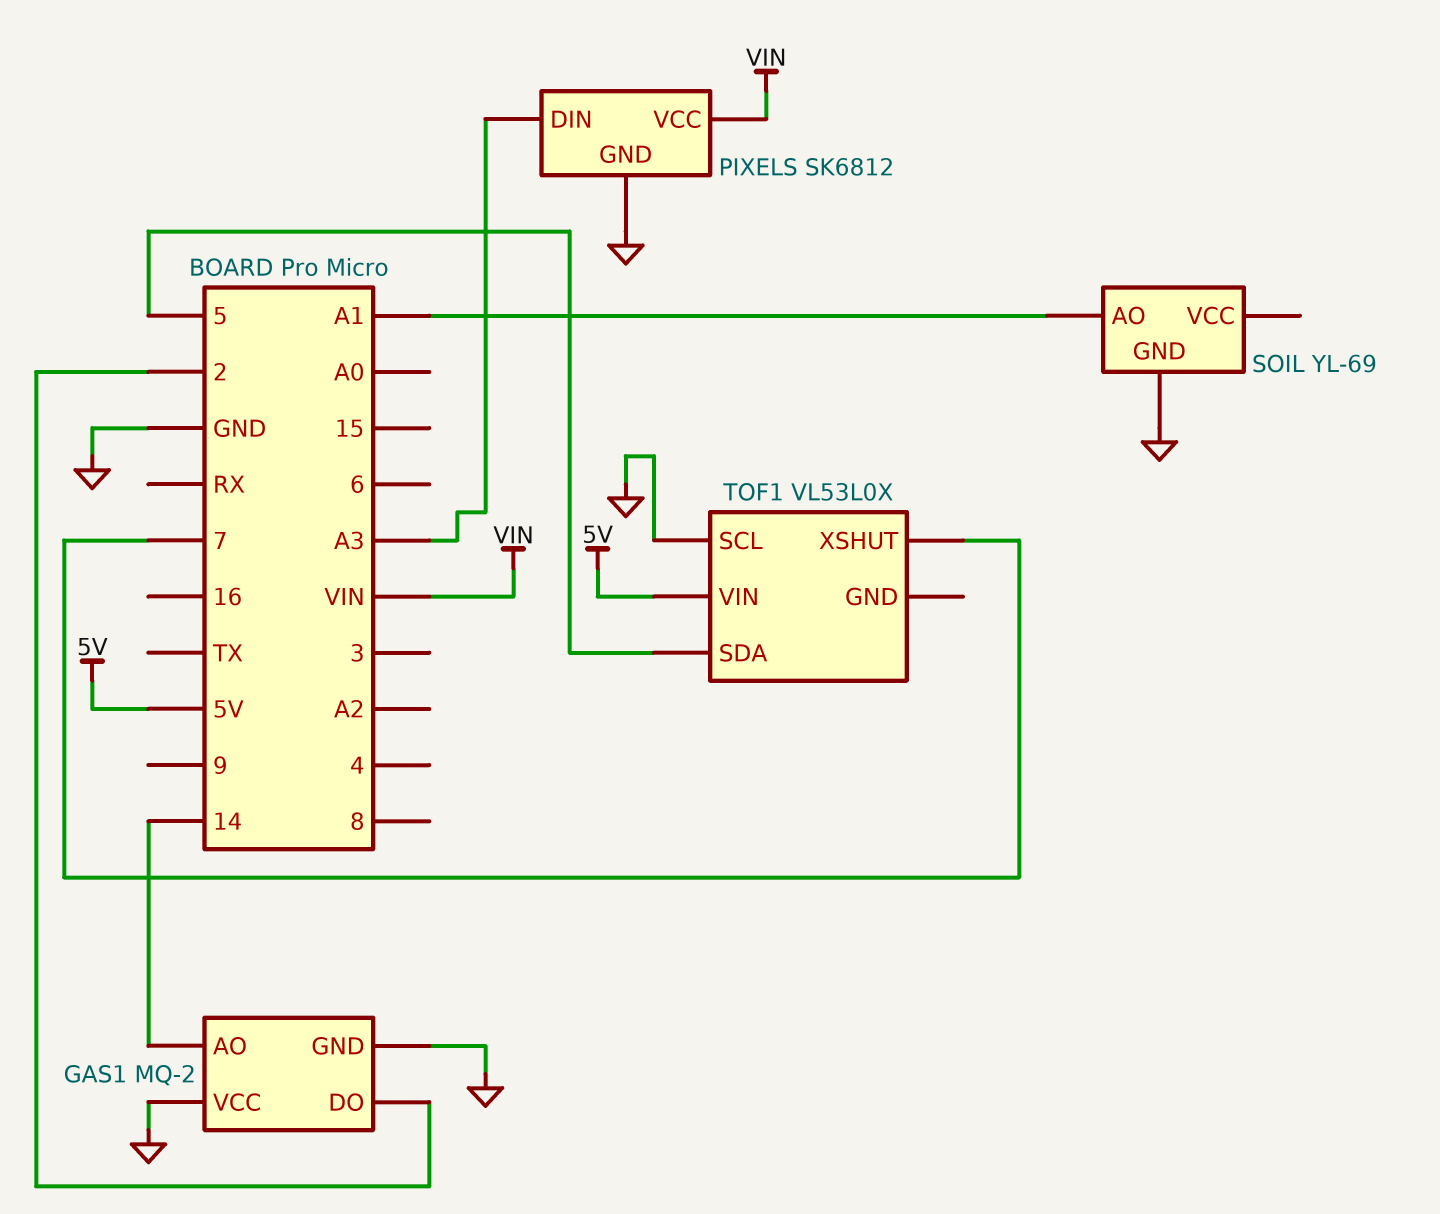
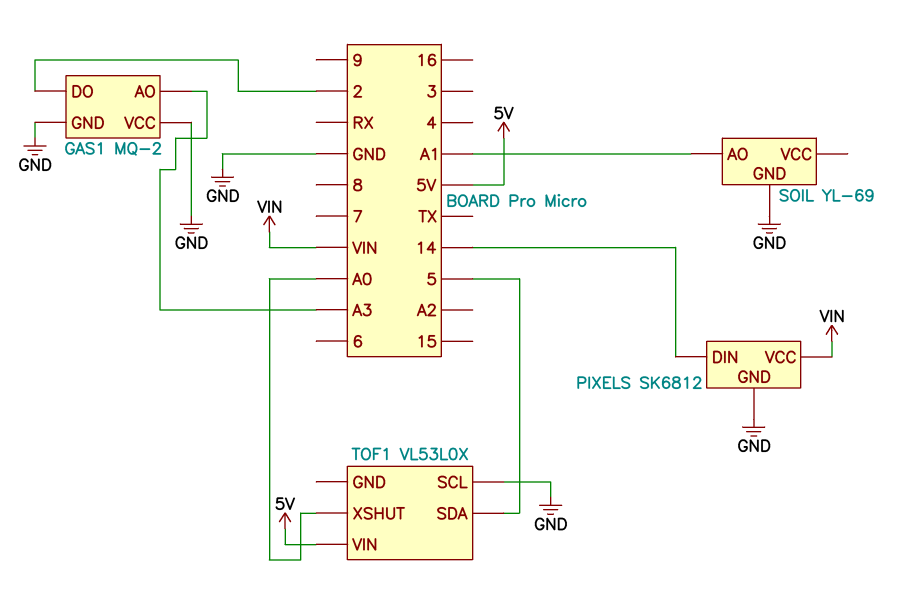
GAS1 pin AO: 14 -> A3
PIXELS pin DIN: A3 -> 14
TOF1 pin XSHUT: 7 -> A0

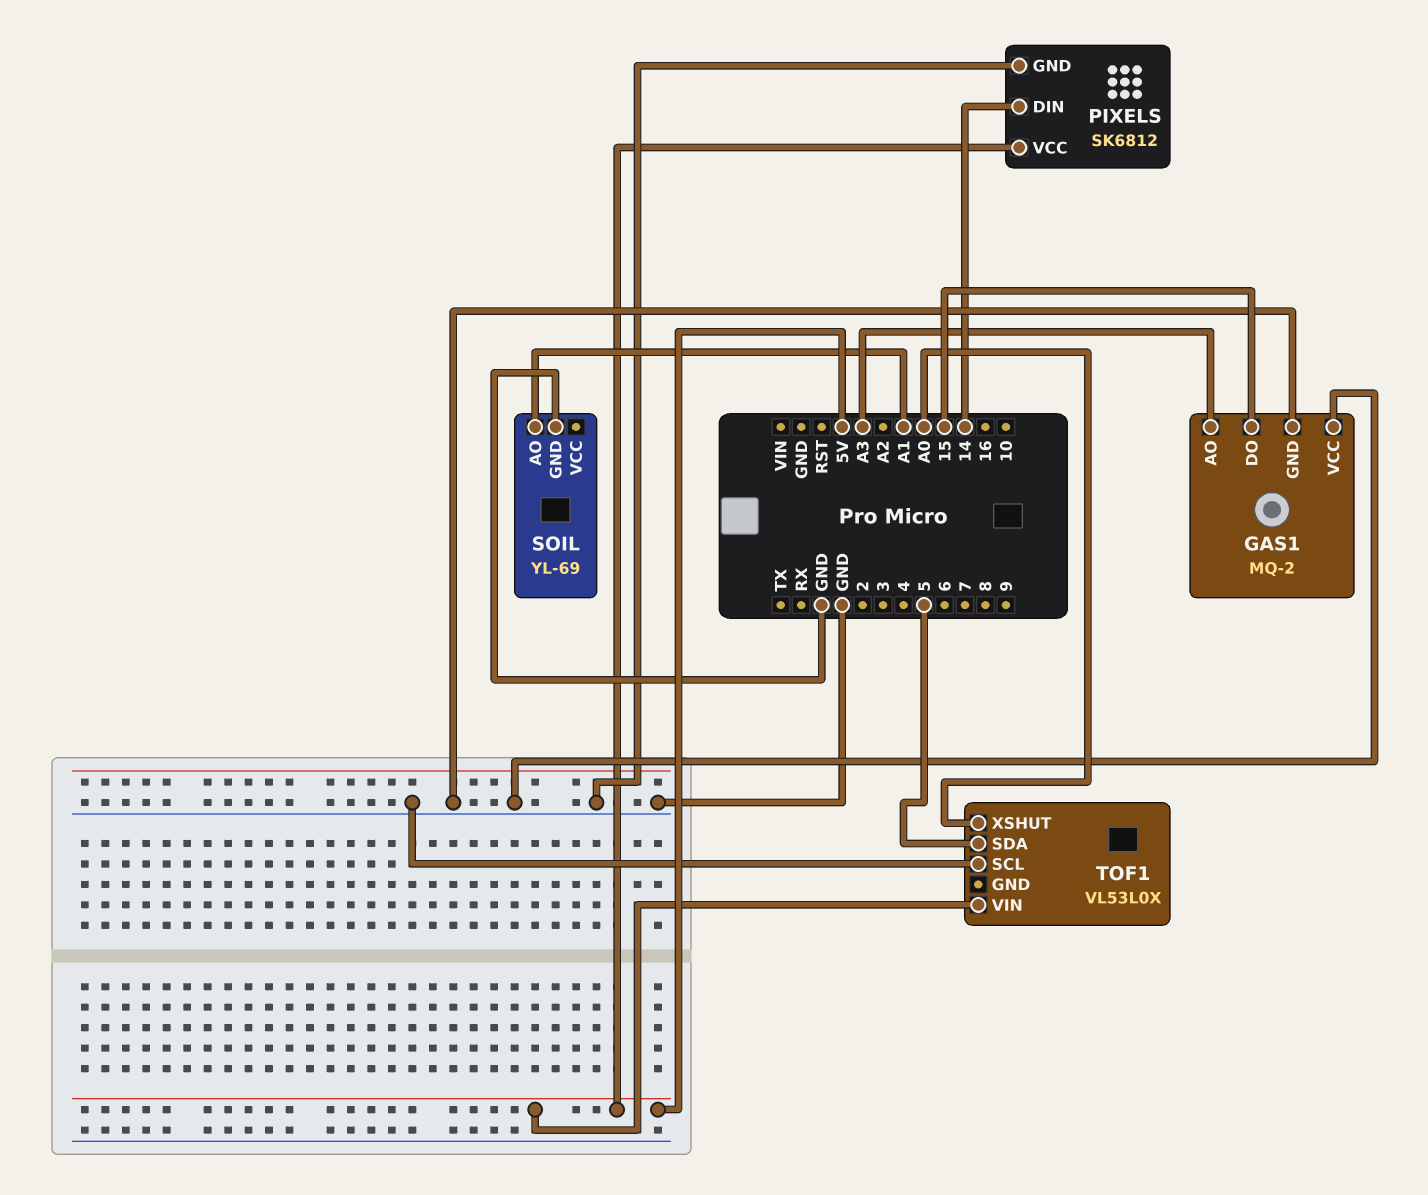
GAS1 pin DO: 2 -> 15
PIXELS pin VCC: VIN -> 5V

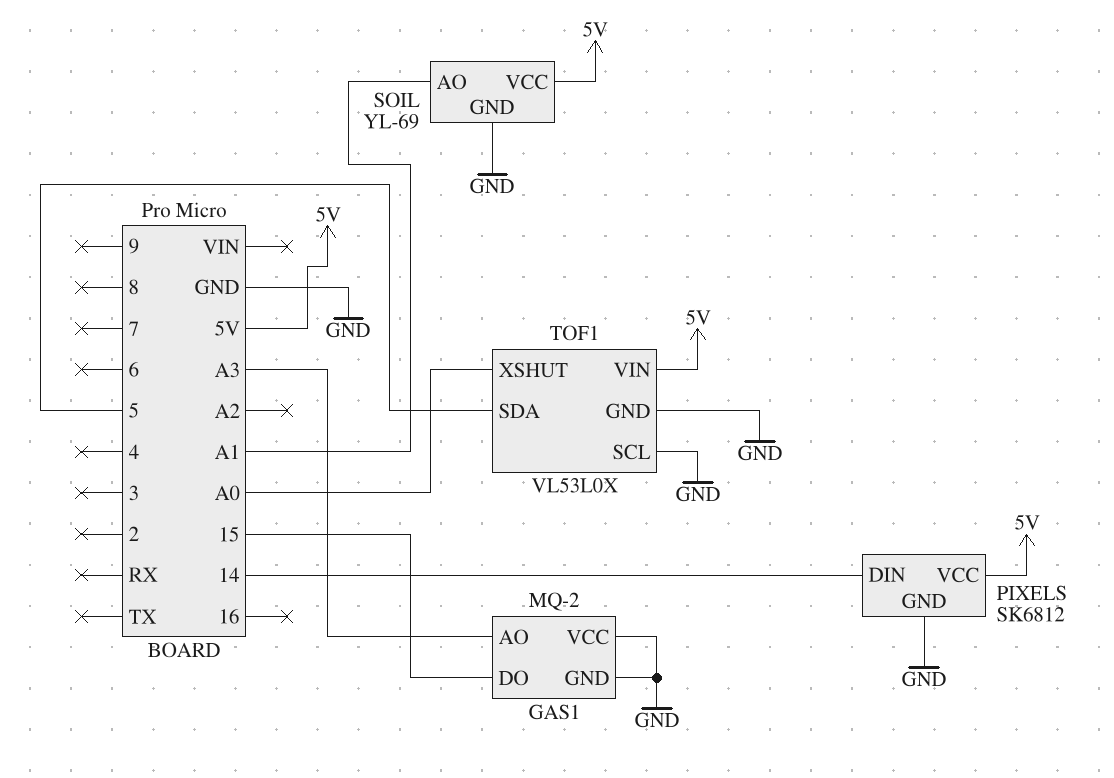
SOIL pin VCC: none -> 5V
TOF1 pin GND: none -> GND

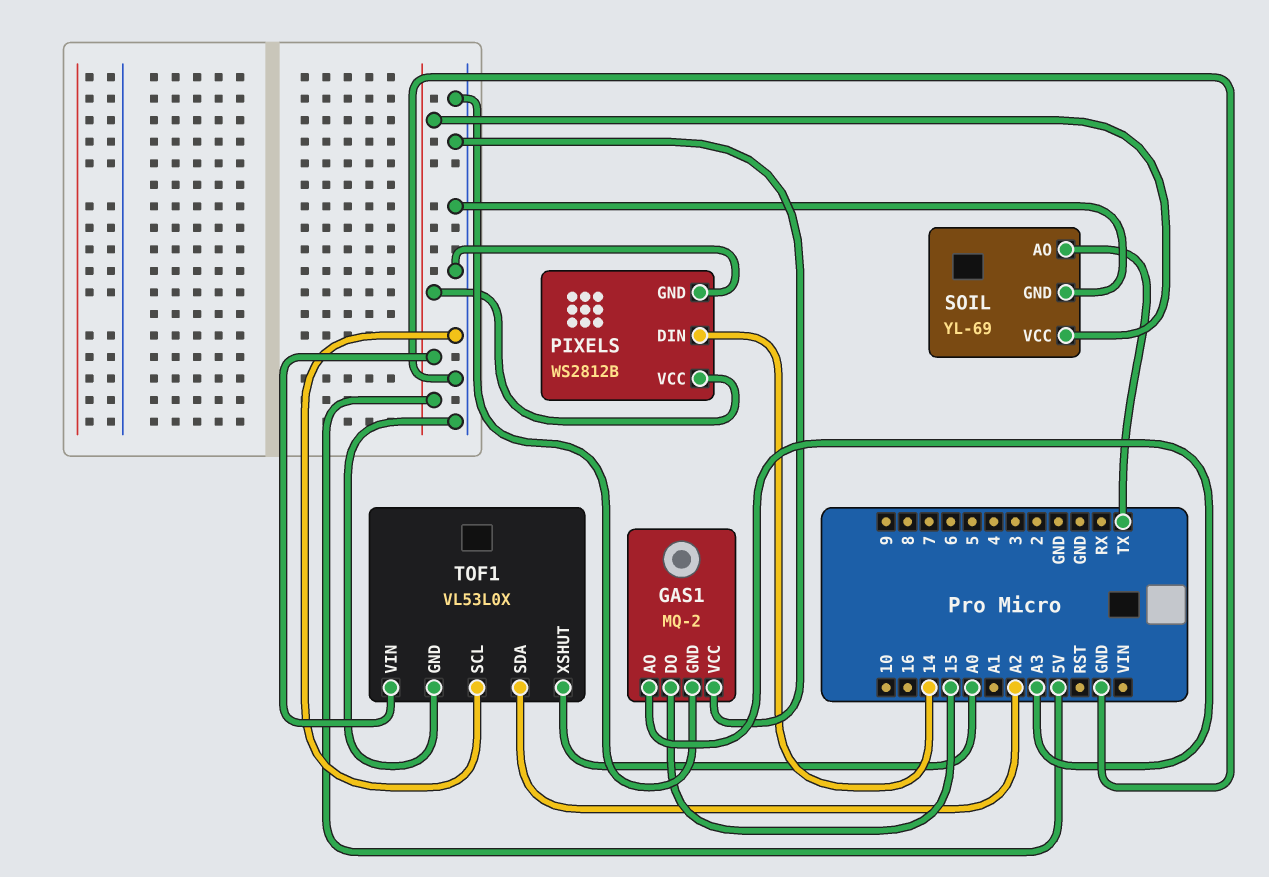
PIXELS: SK6812 -> WS2812B
SOIL pin AO: A1 -> TX
TOF1 pin SDA: 5 -> A2

